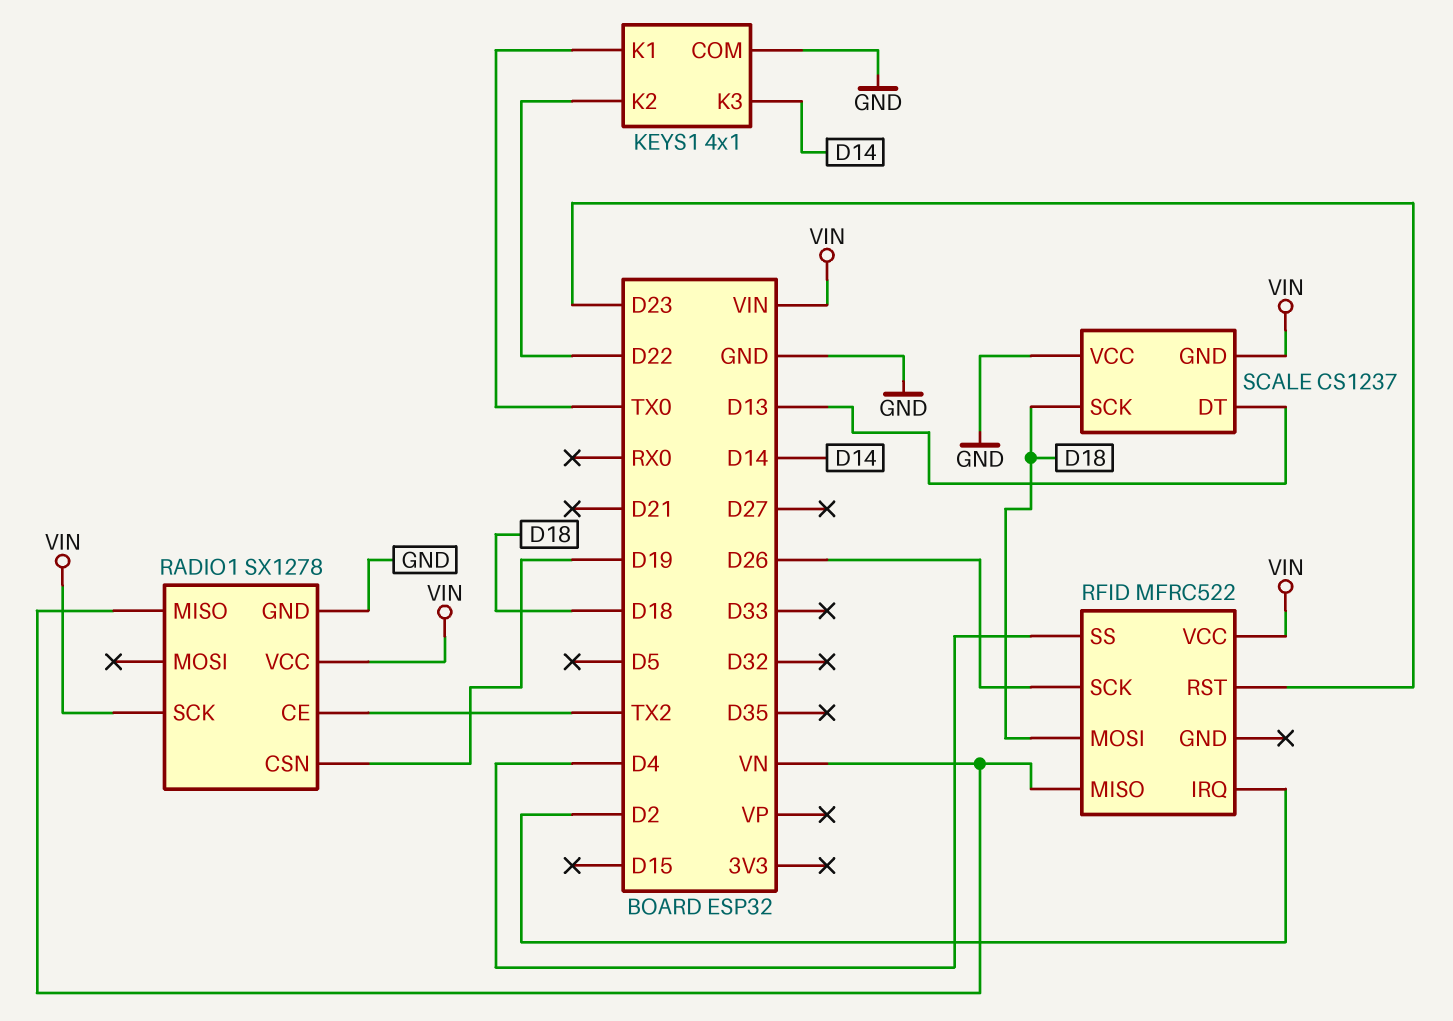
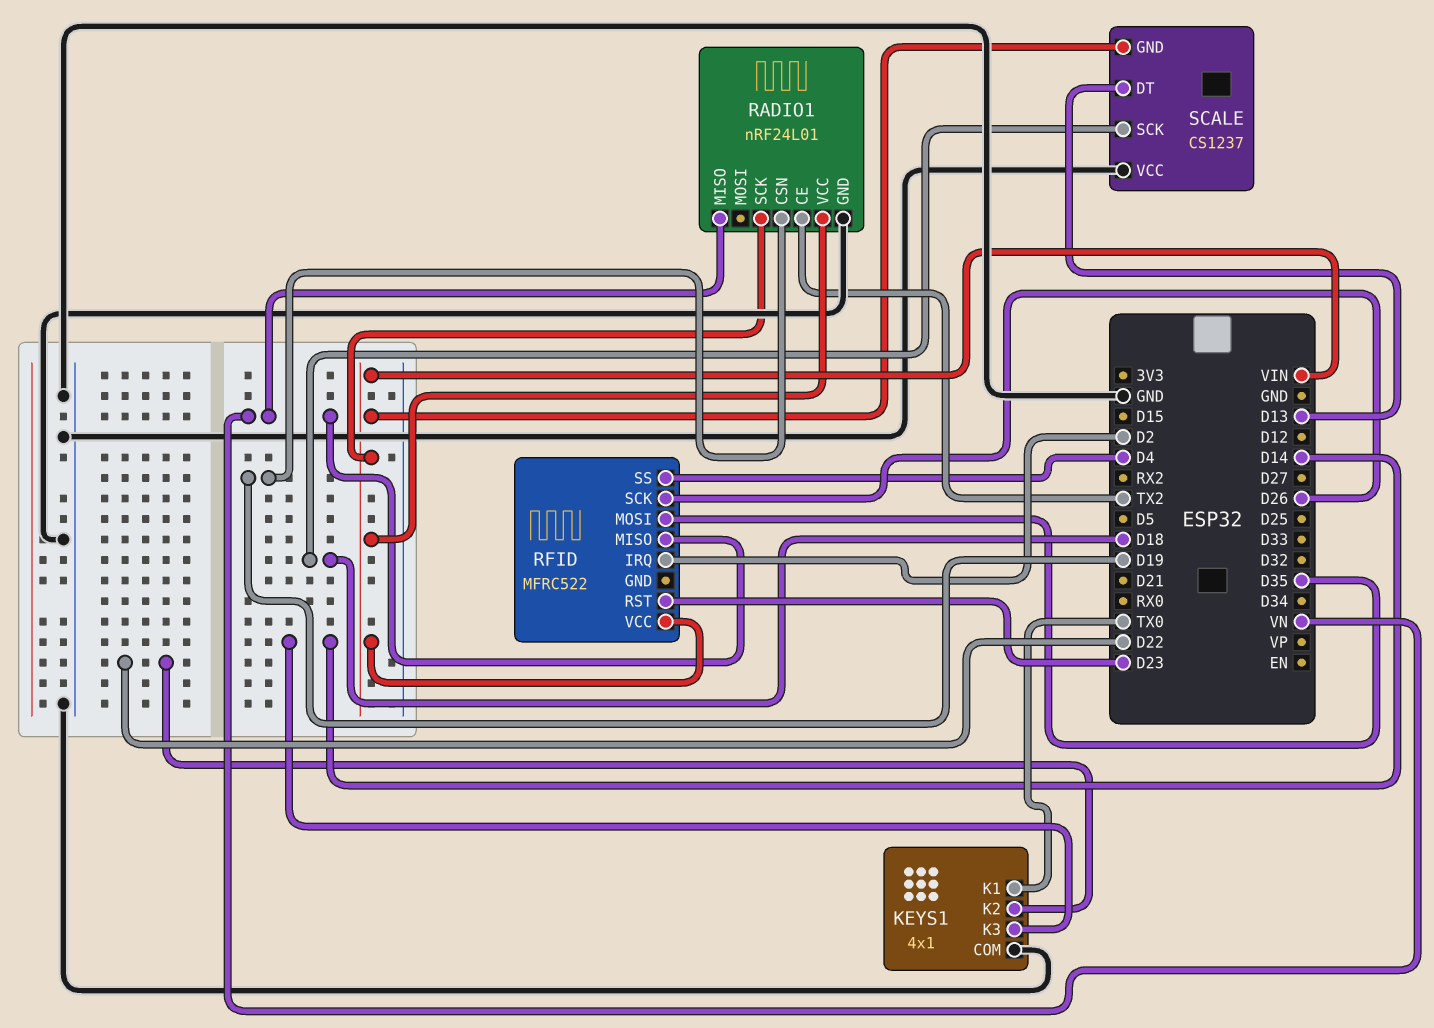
RADIO1: SX1278 -> nRF24L01
RFID pin MOSI: D18 -> D35

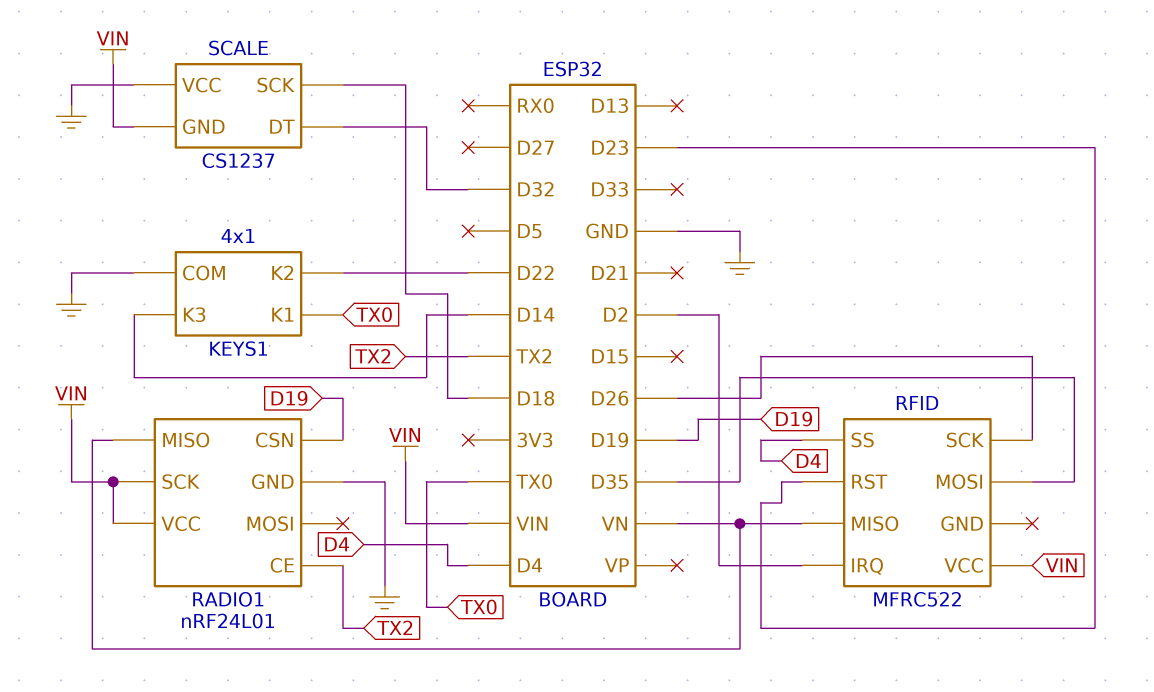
SCALE pin DT: D13 -> D32

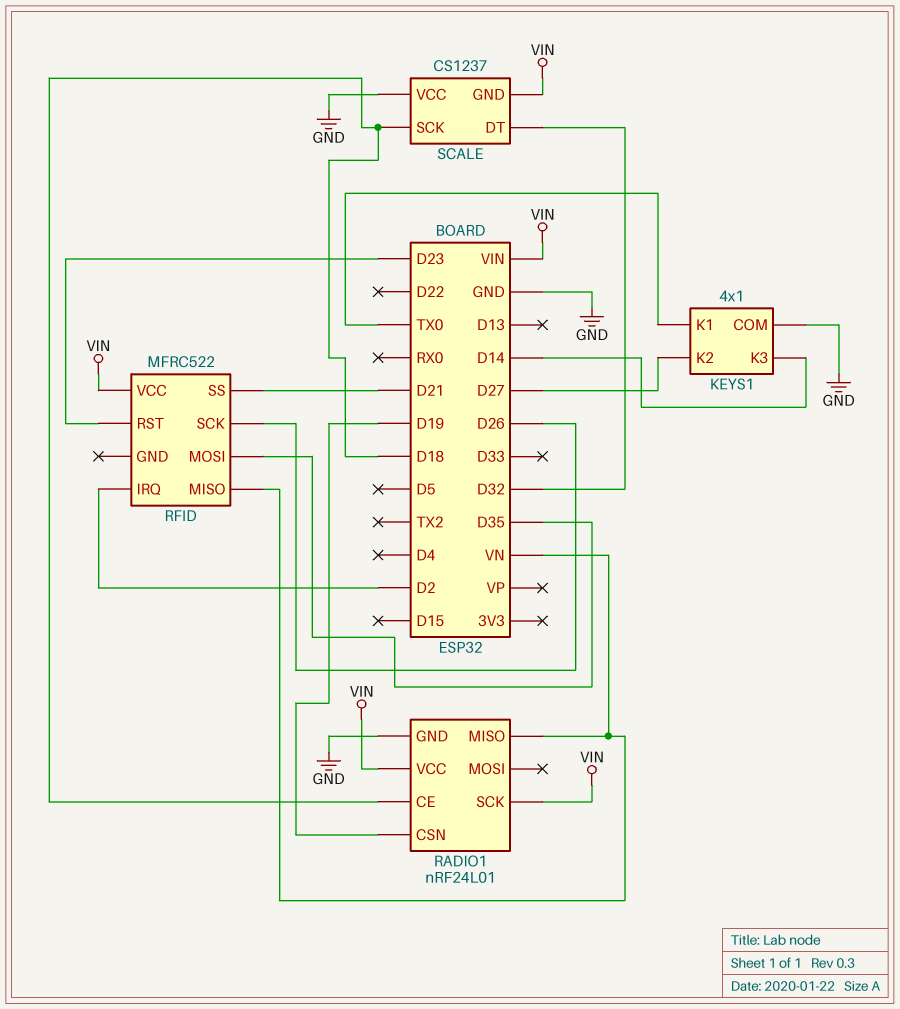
KEYS1 pin K2: D22 -> D27
RADIO1 pin CE: TX2 -> D18
RFID pin SS: D4 -> D21

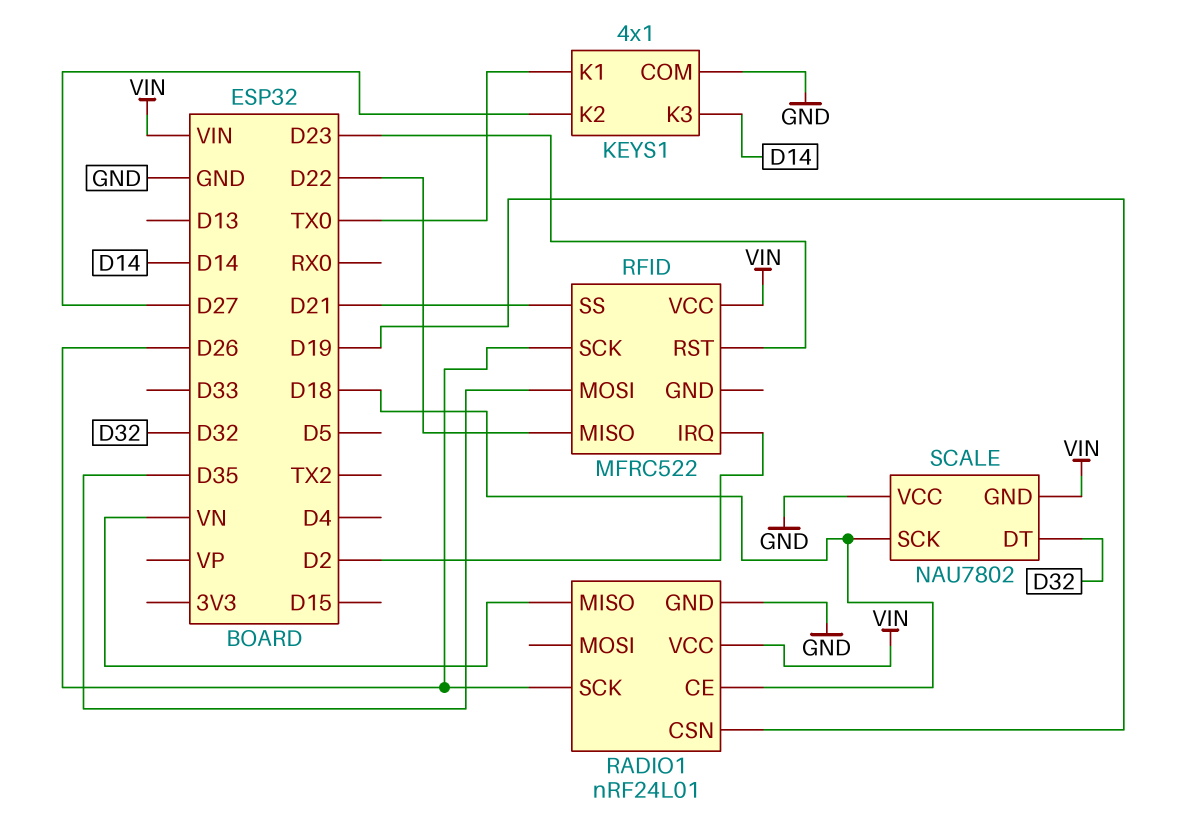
RADIO1 pin SCK: VIN -> D26
RFID pin MISO: VN -> D22
SCALE: CS1237 -> NAU7802

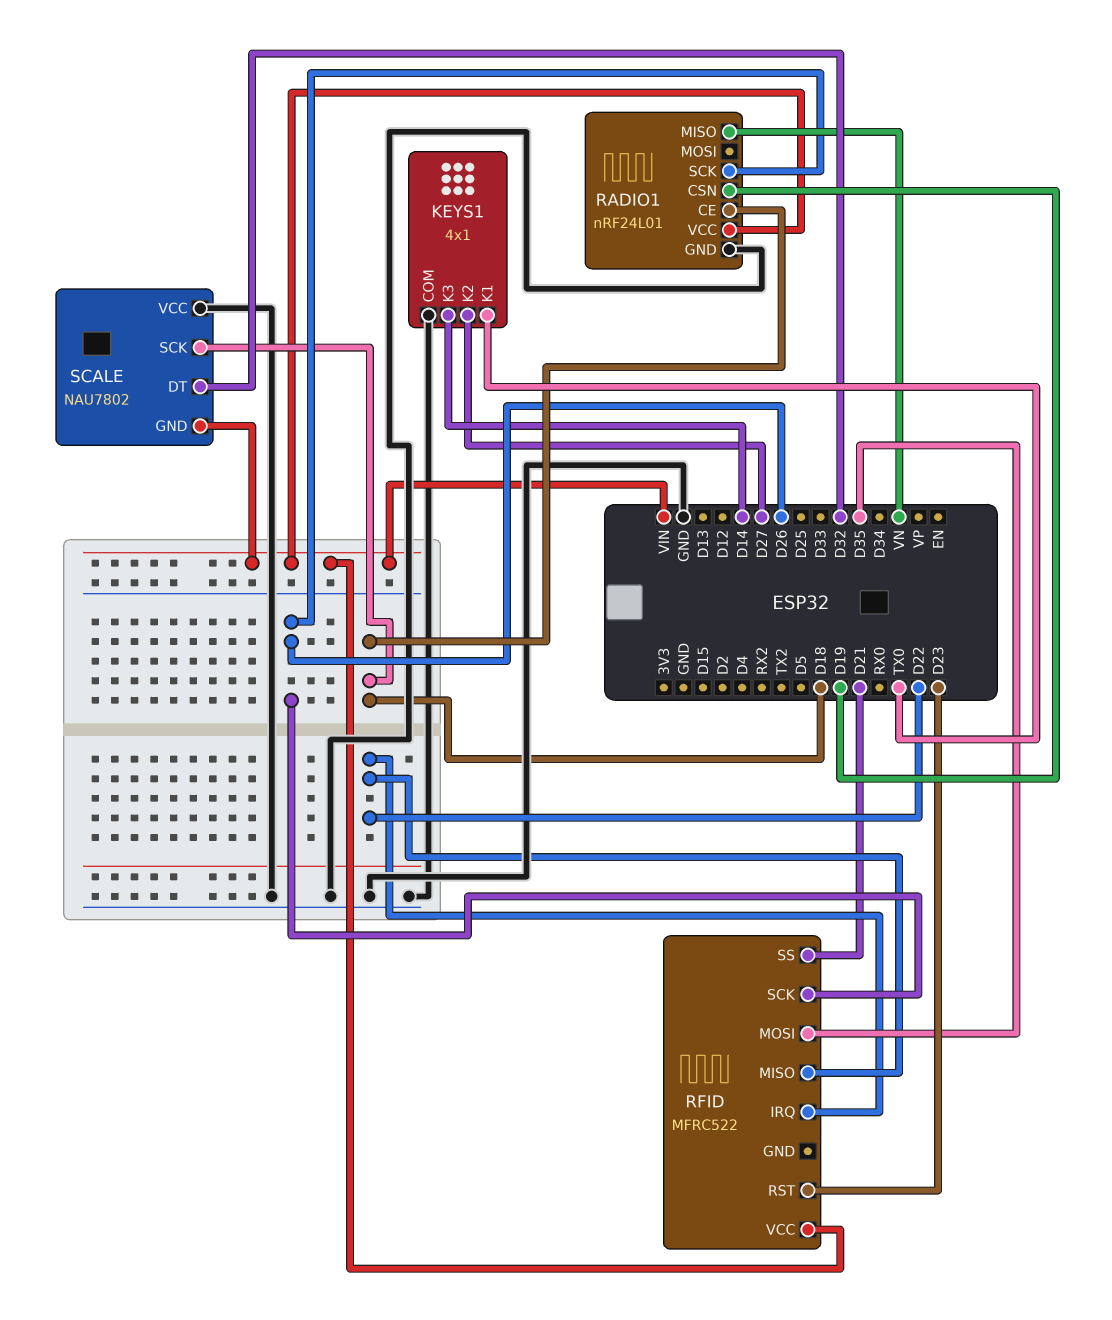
RFID pin IRQ: D2 -> D22

